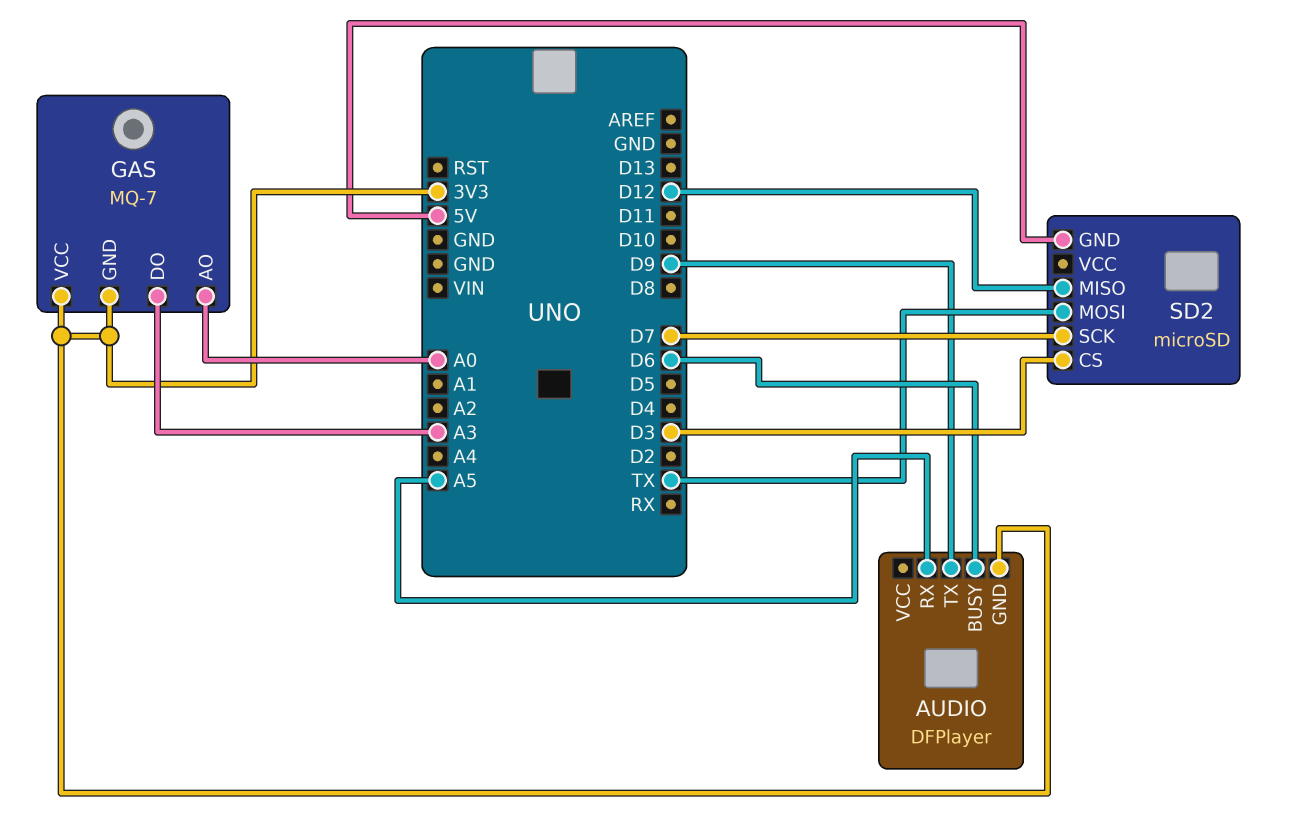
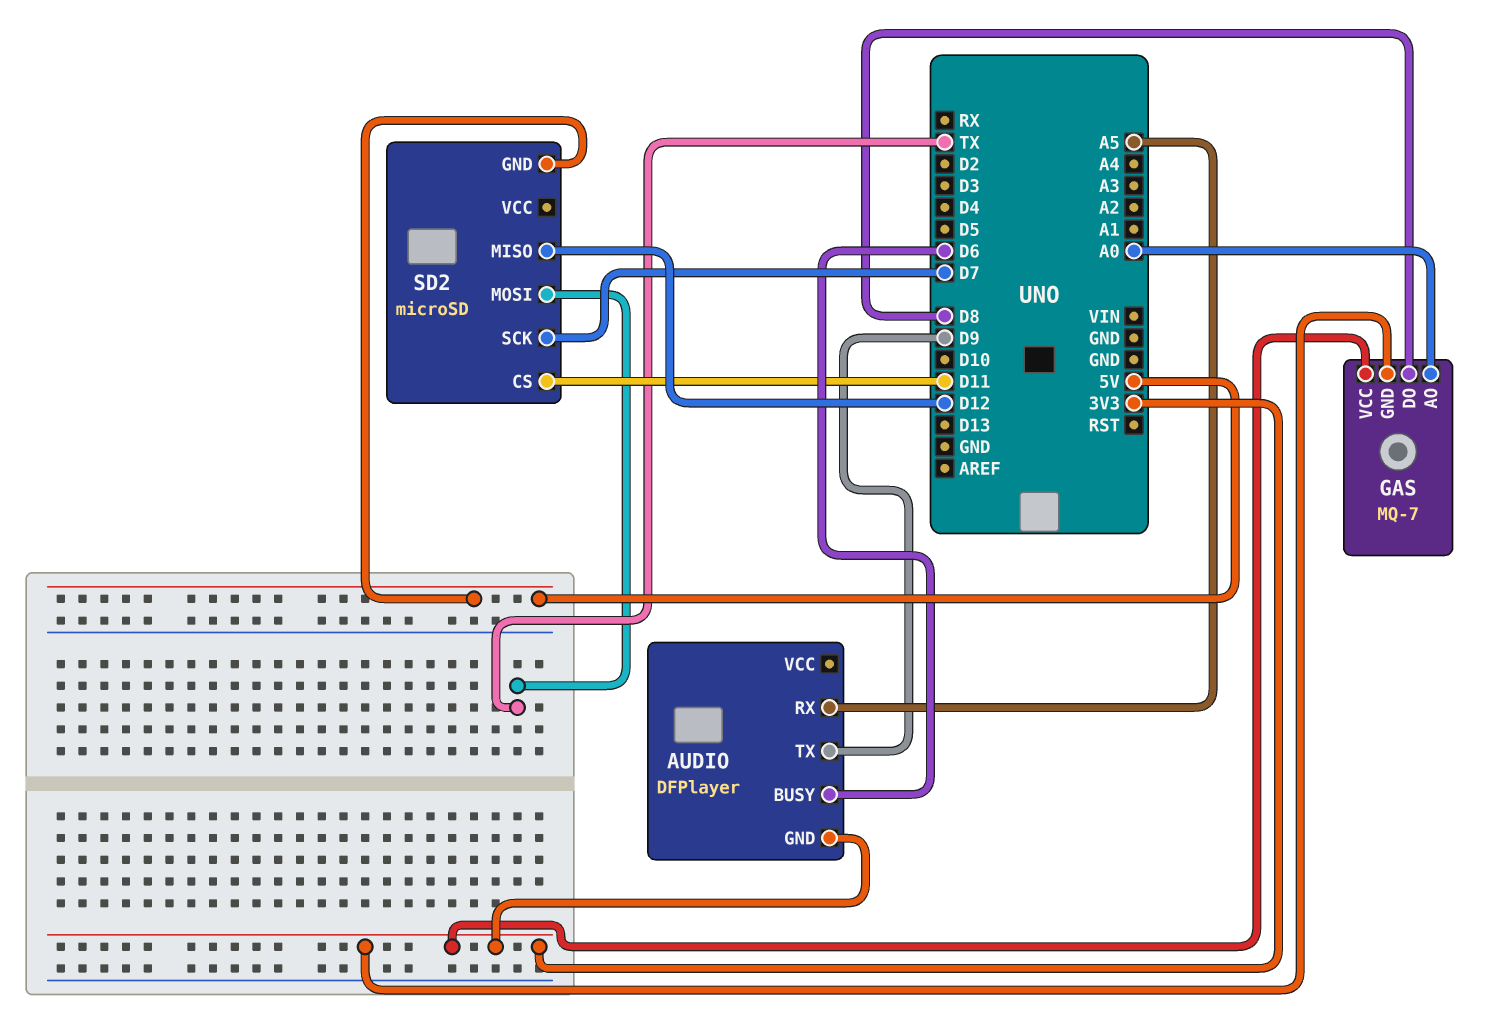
GAS pin DO: A3 -> D8
SD2 pin CS: D3 -> D11

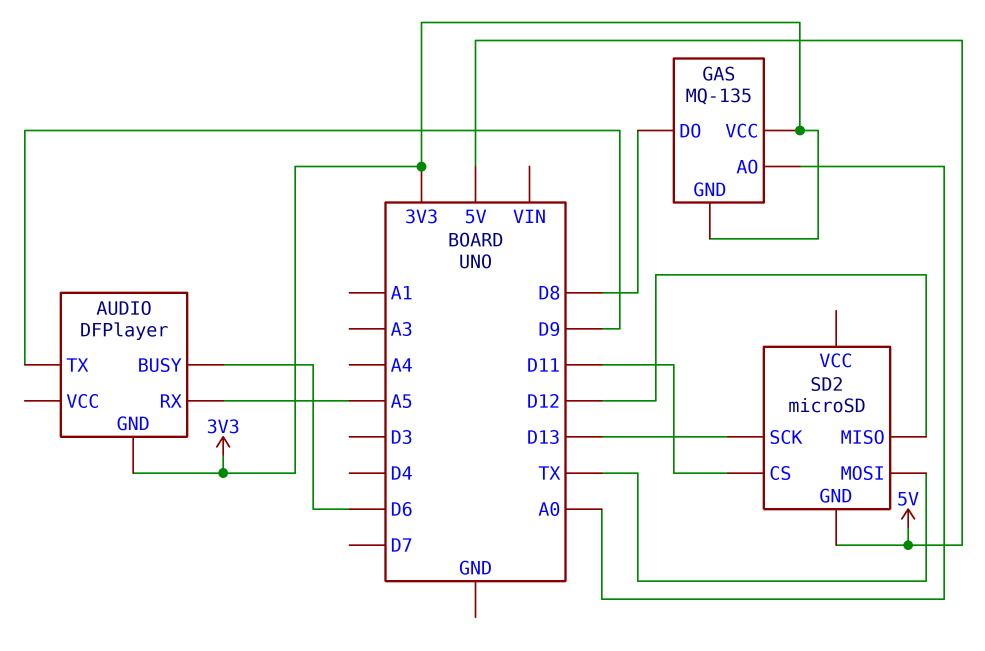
GAS: MQ-7 -> MQ-135
SD2 pin SCK: D7 -> D13

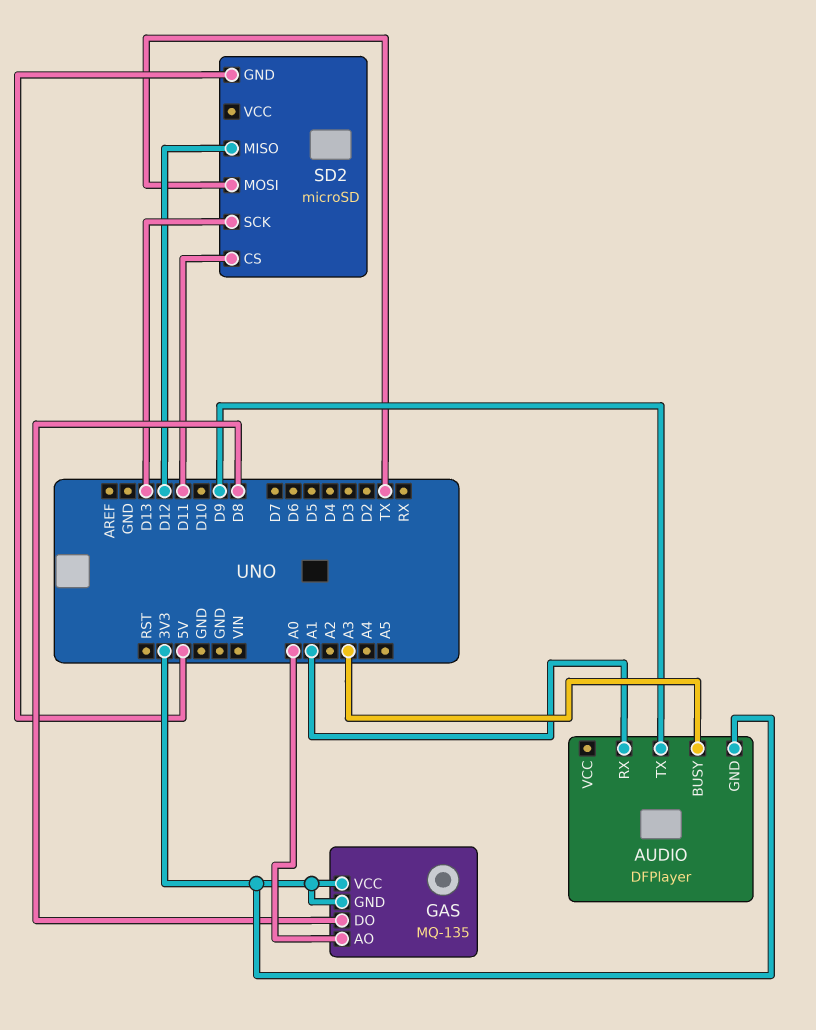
AUDIO pin BUSY: D6 -> A3
AUDIO pin RX: A5 -> A1

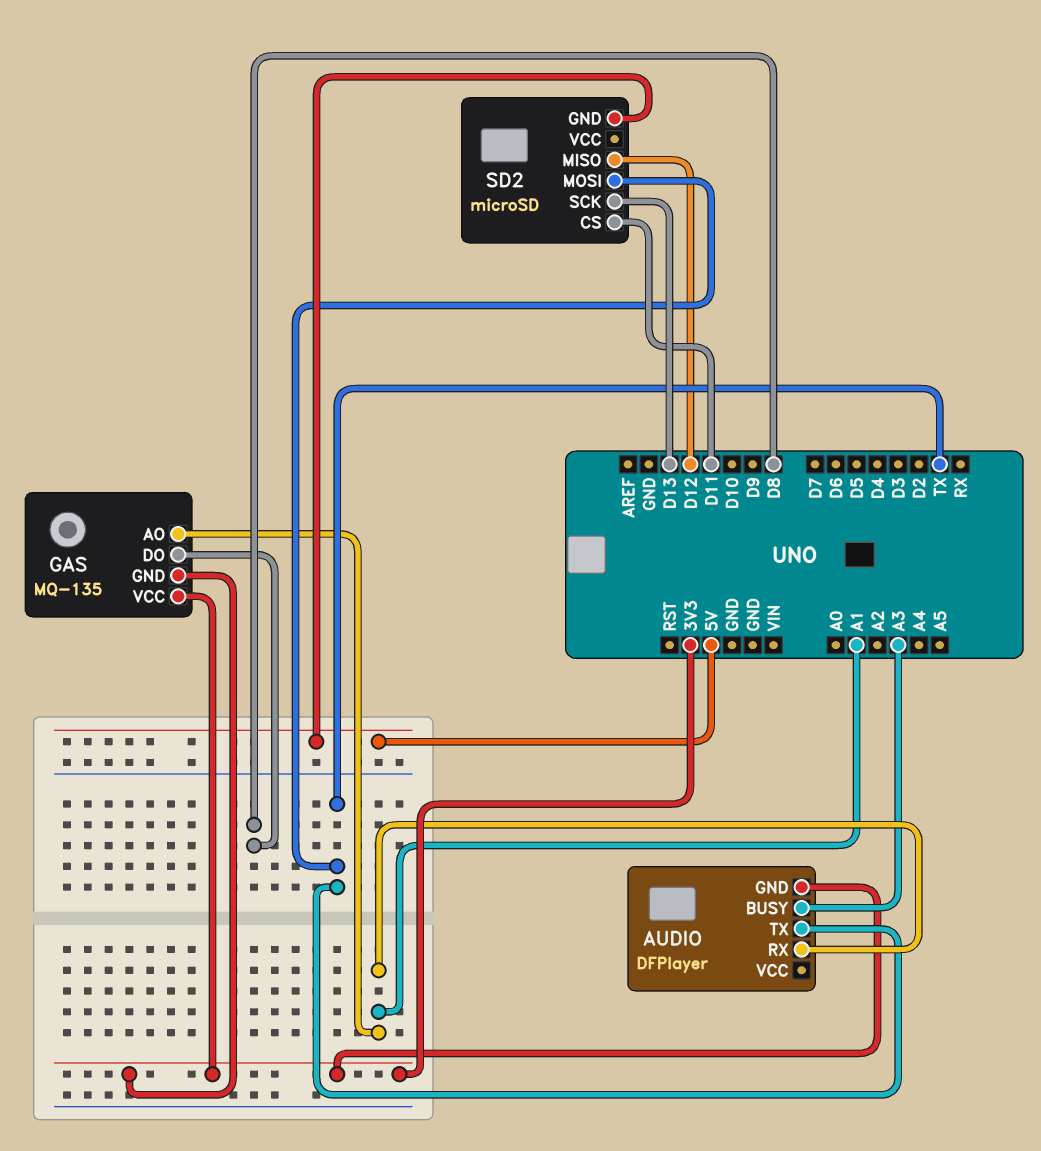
AUDIO pin TX: D9 -> TX
GAS pin AO: A0 -> A1

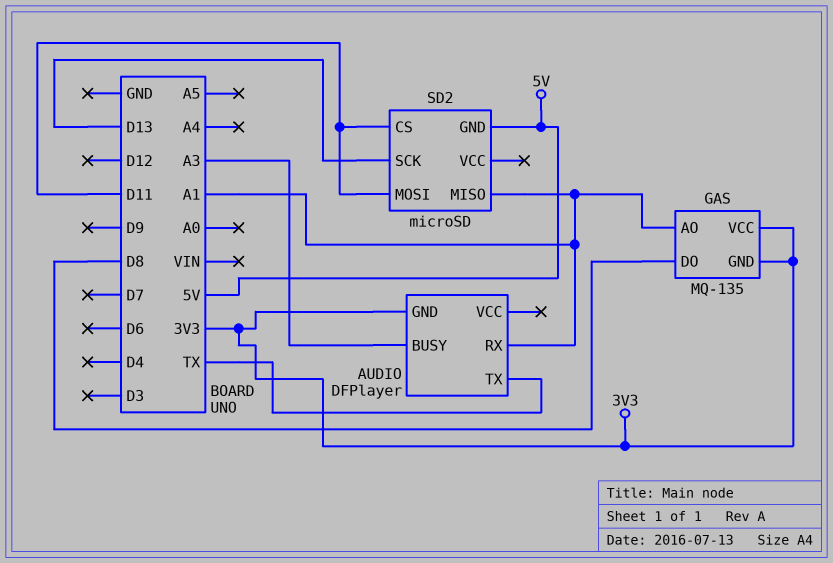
SD2 pin MISO: D12 -> A1
SD2 pin MOSI: TX -> D11

